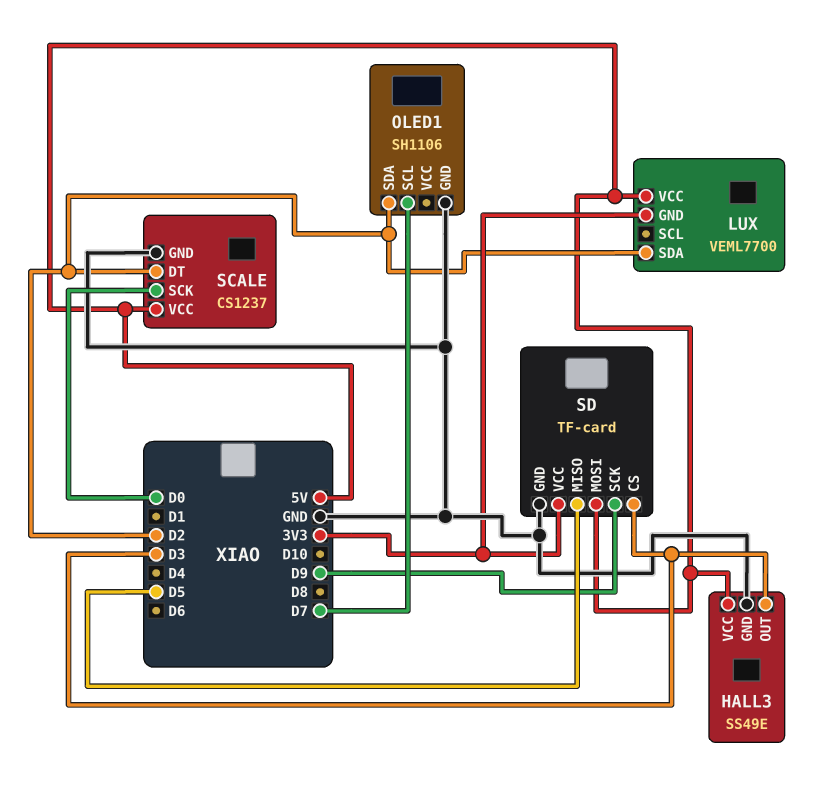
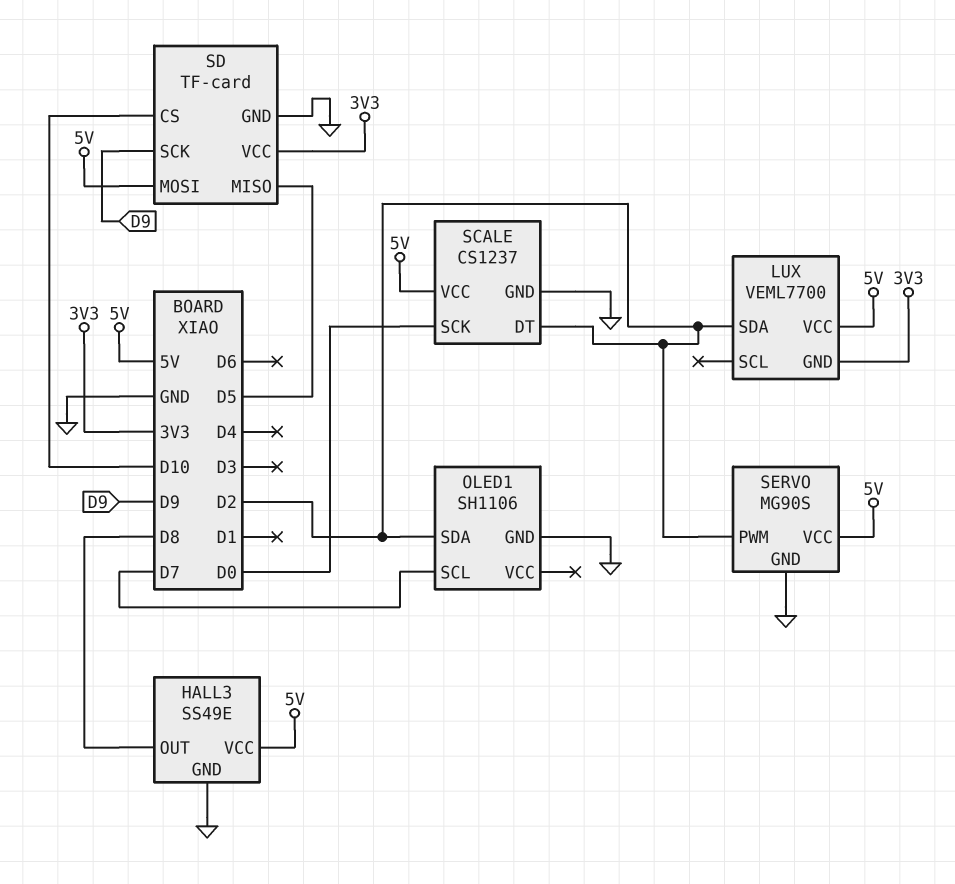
HALL3 pin OUT: D3 -> D8
SD pin CS: D3 -> D10
SERVO: none -> MG90S
SERVO pin GND: none -> GND
SERVO pin PWM: none -> D2
SERVO pin VCC: none -> 5V

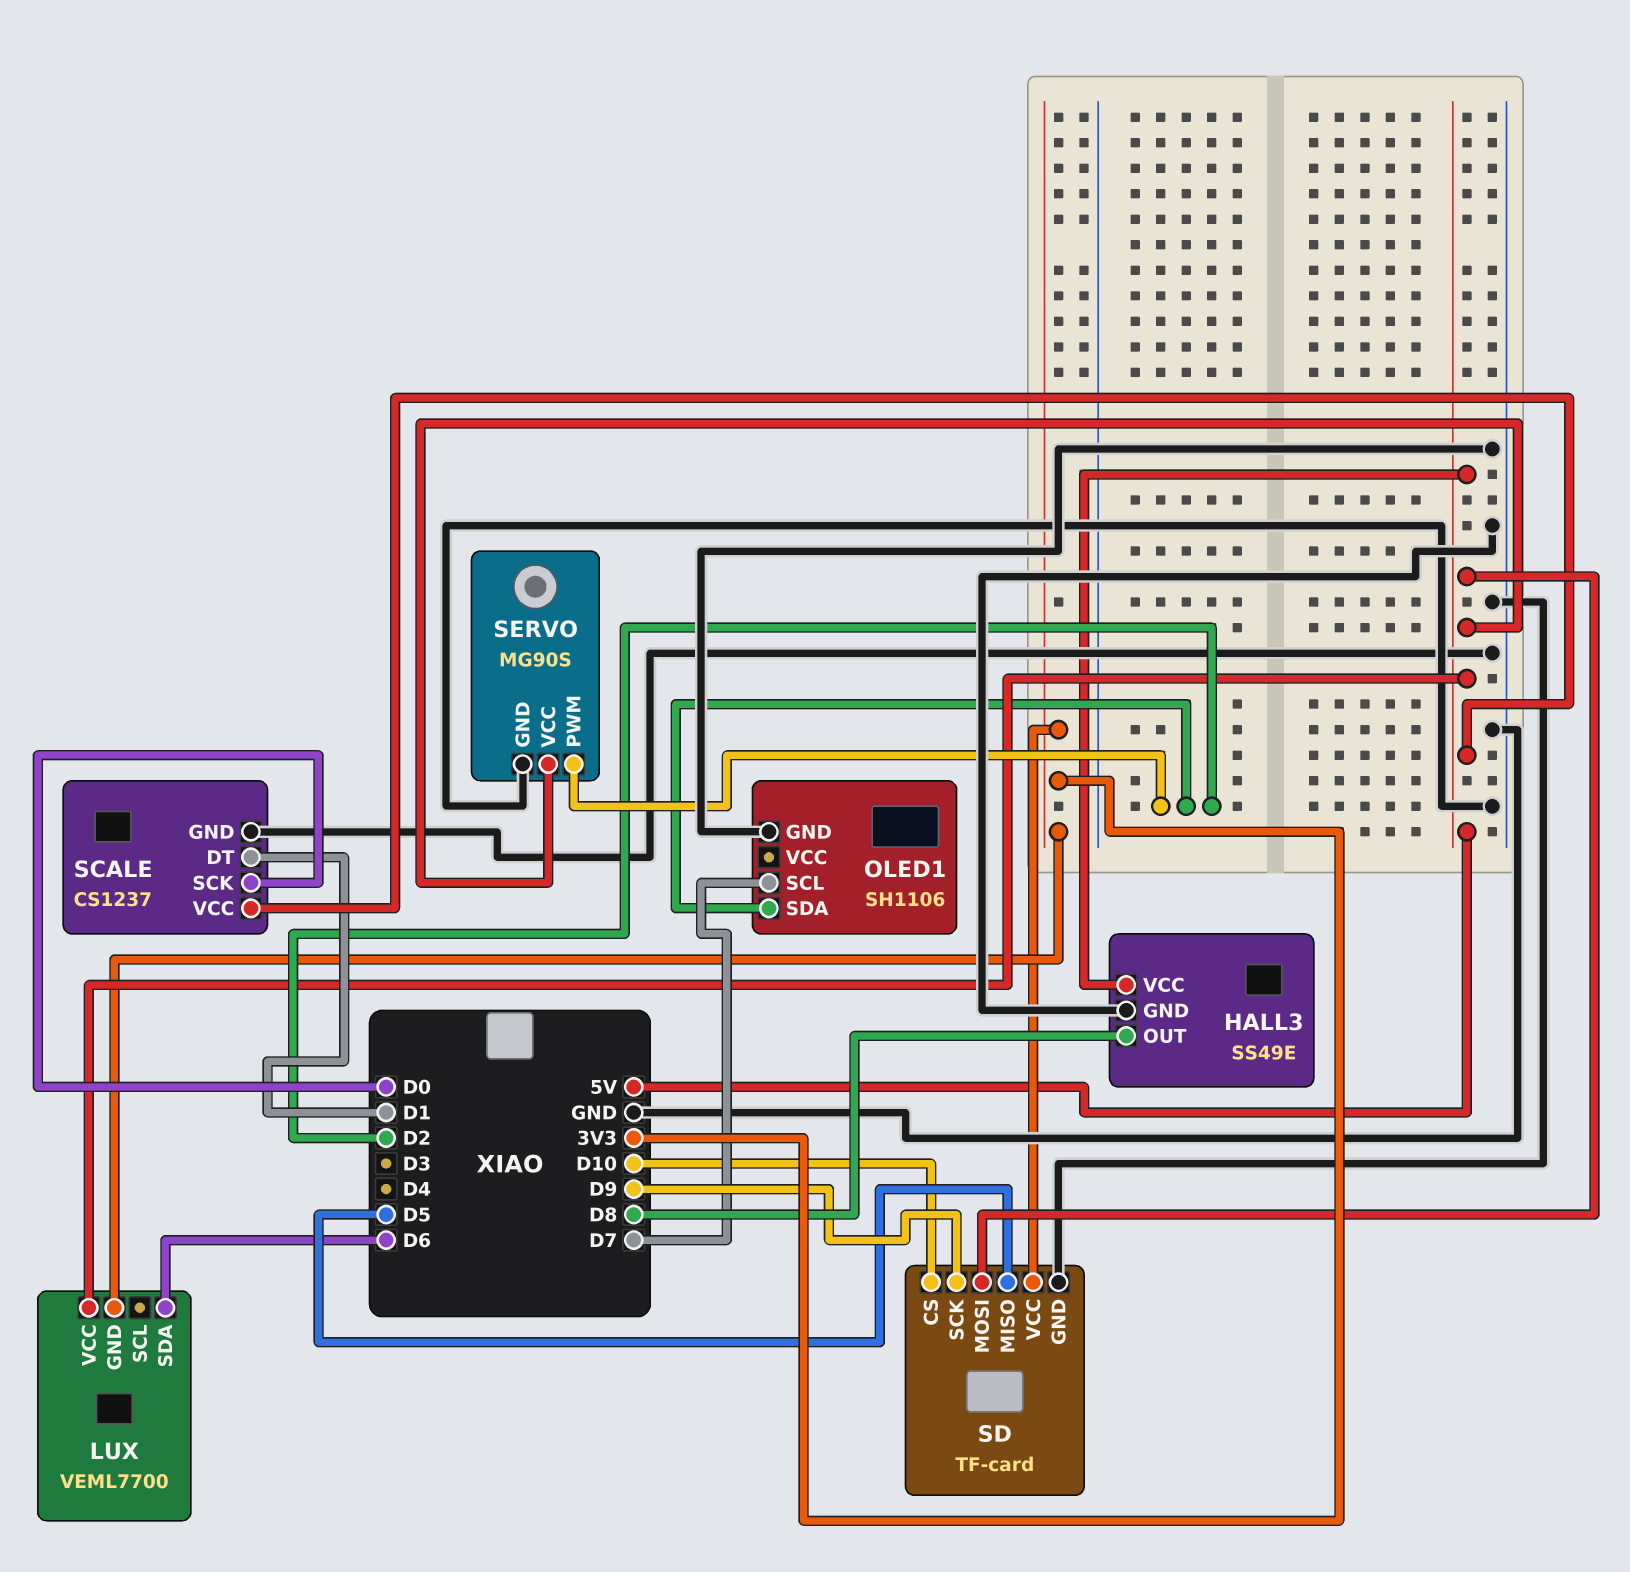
LUX pin SDA: D2 -> D6
SCALE pin DT: D2 -> D1

